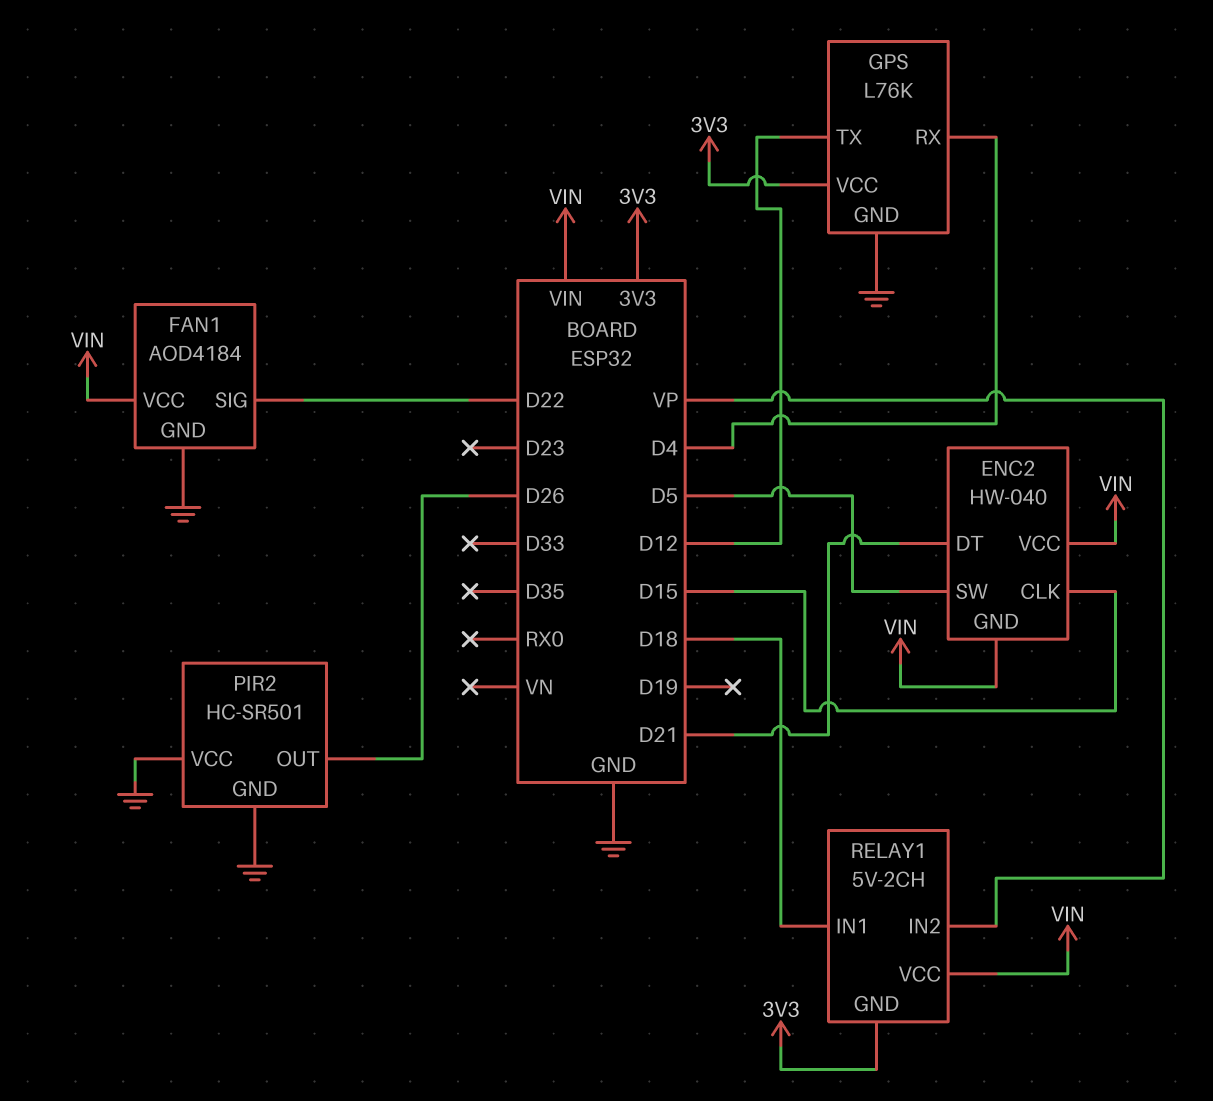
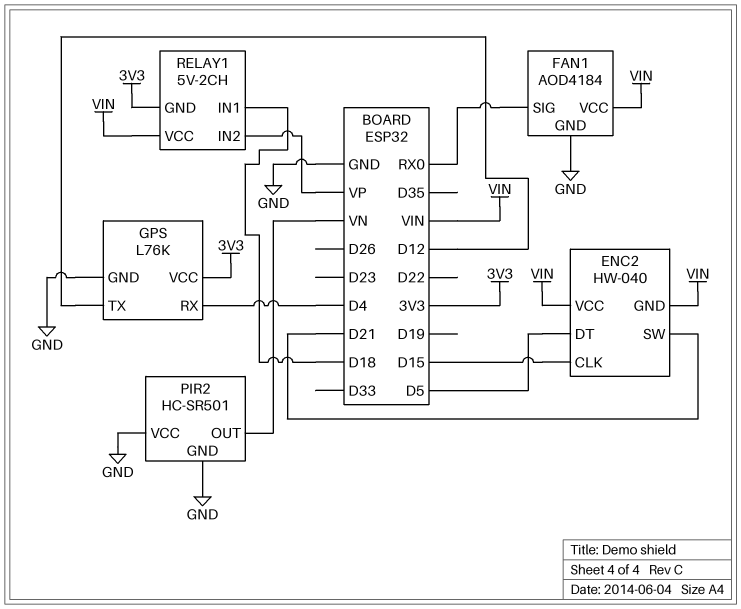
ENC2 pin DT: D21 -> D5
ENC2 pin SW: D5 -> D21
FAN1 pin SIG: D22 -> RX0
PIR2 pin OUT: D26 -> VN

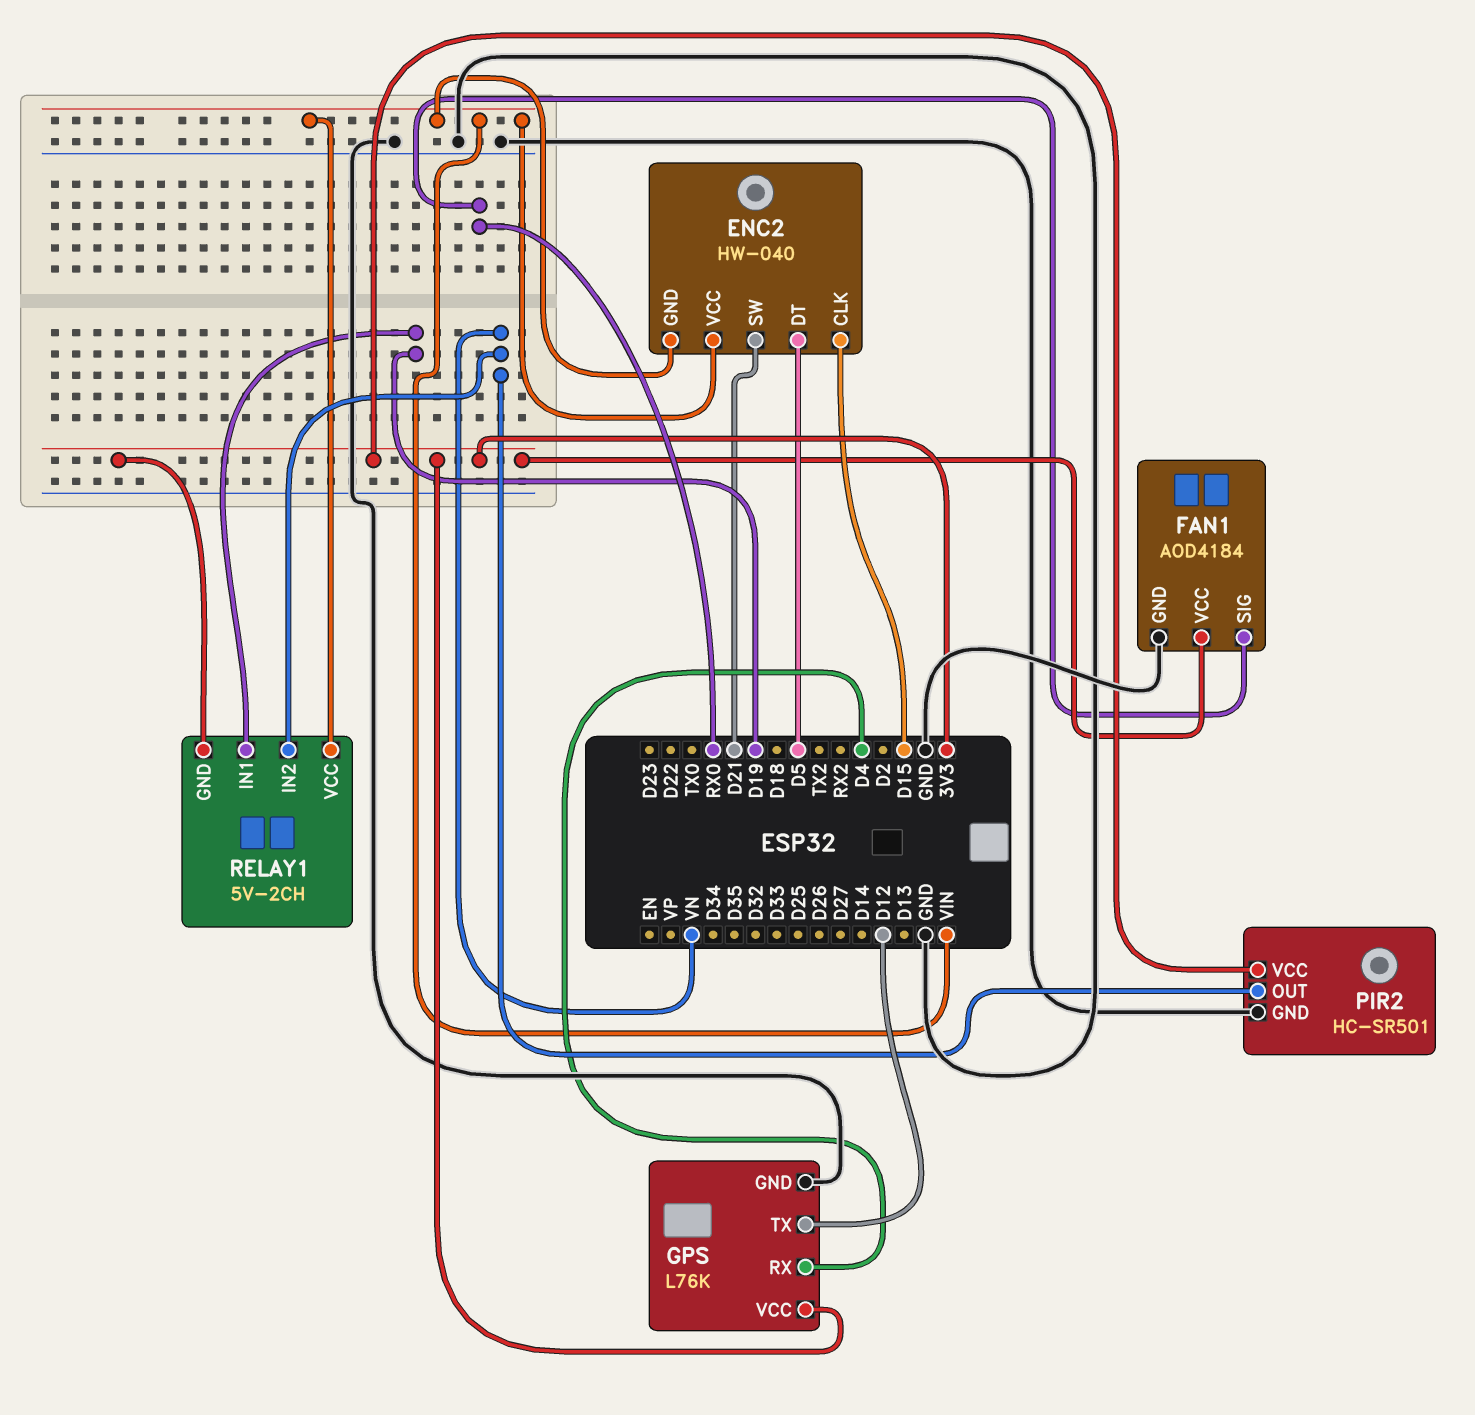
FAN1 pin VCC: VIN -> 3V3
PIR2 pin VCC: GND -> 3V3
RELAY1 pin IN1: D18 -> D19
RELAY1 pin IN2: VP -> VN

